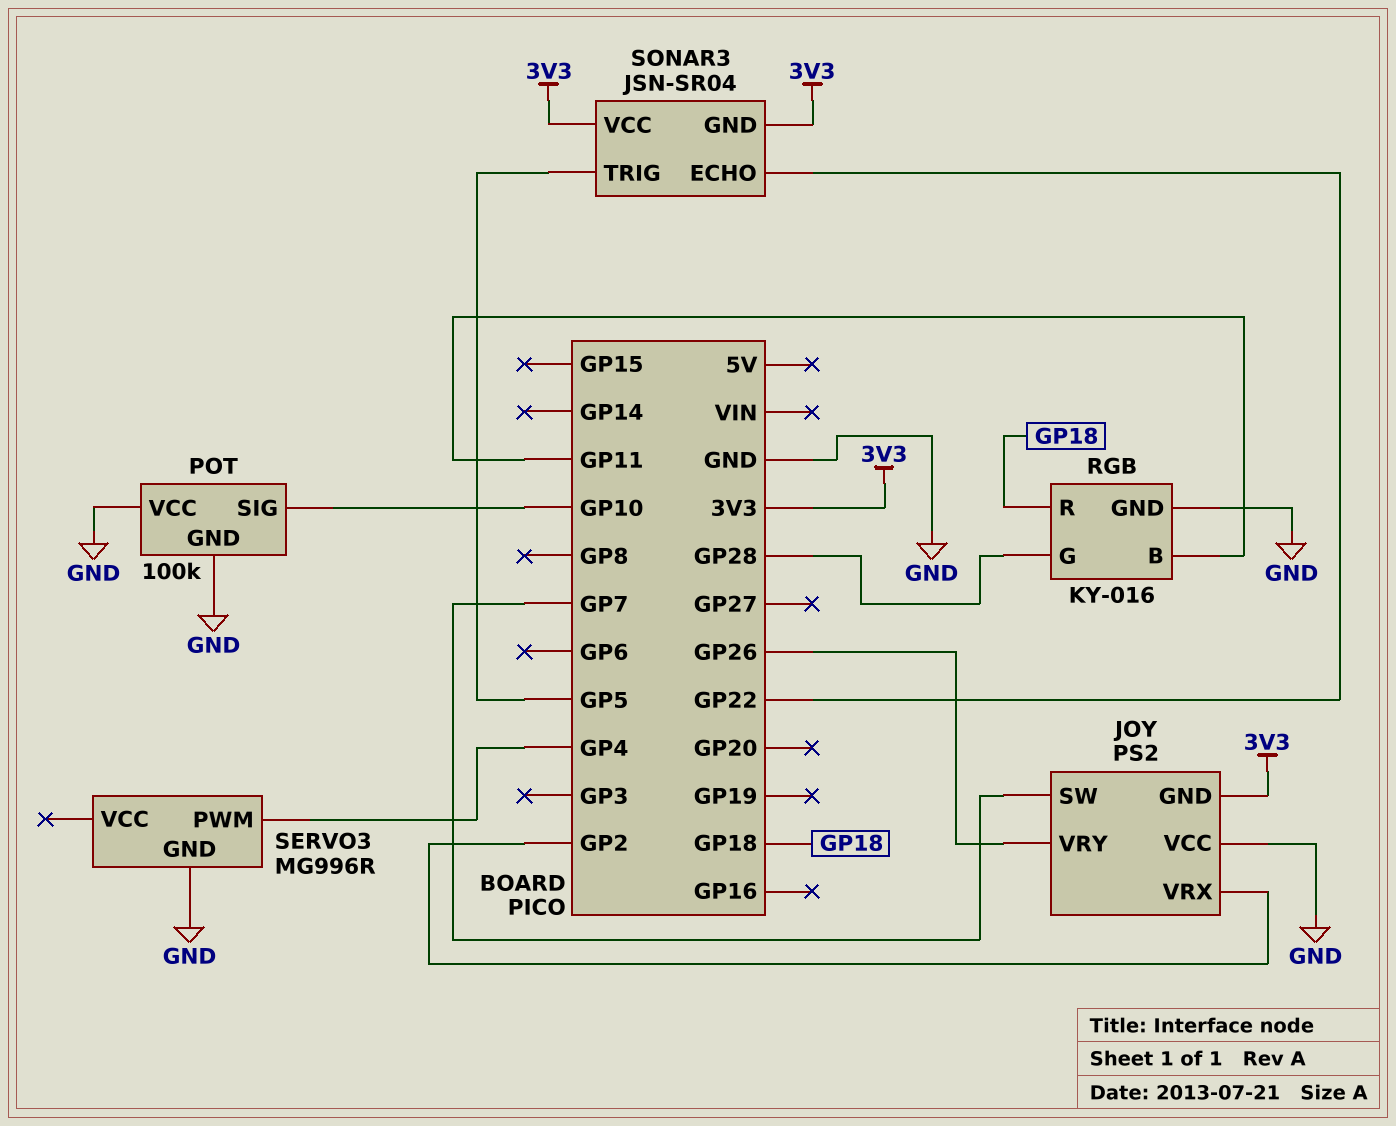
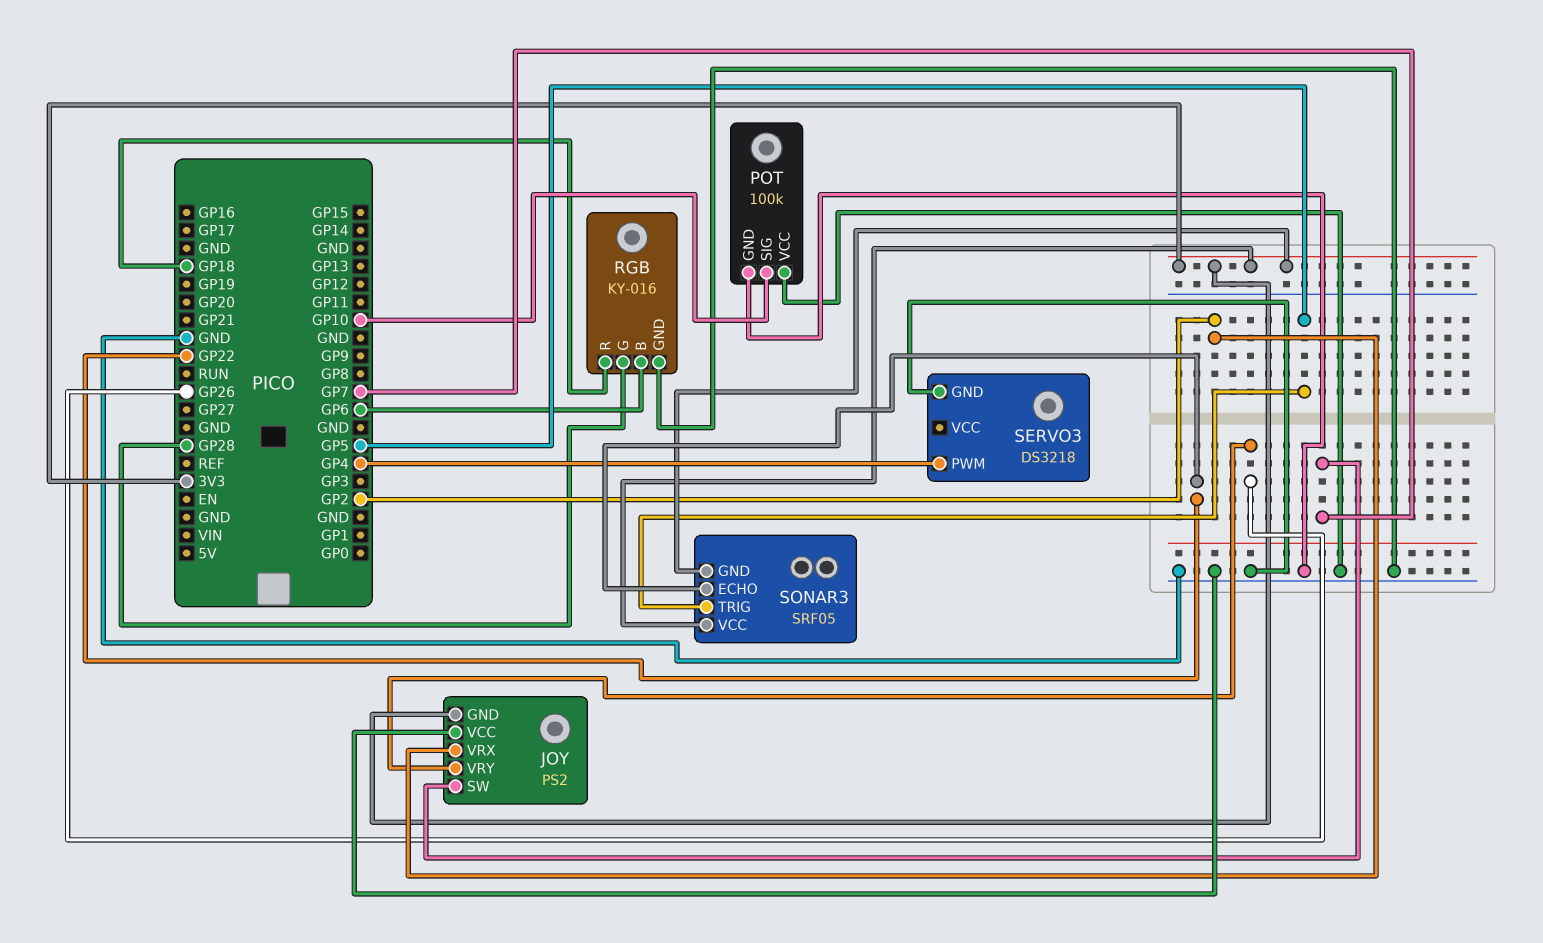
RGB pin B: GP11 -> GP6
SERVO3: MG996R -> DS3218
SONAR3: JSN-SR04 -> SRF05

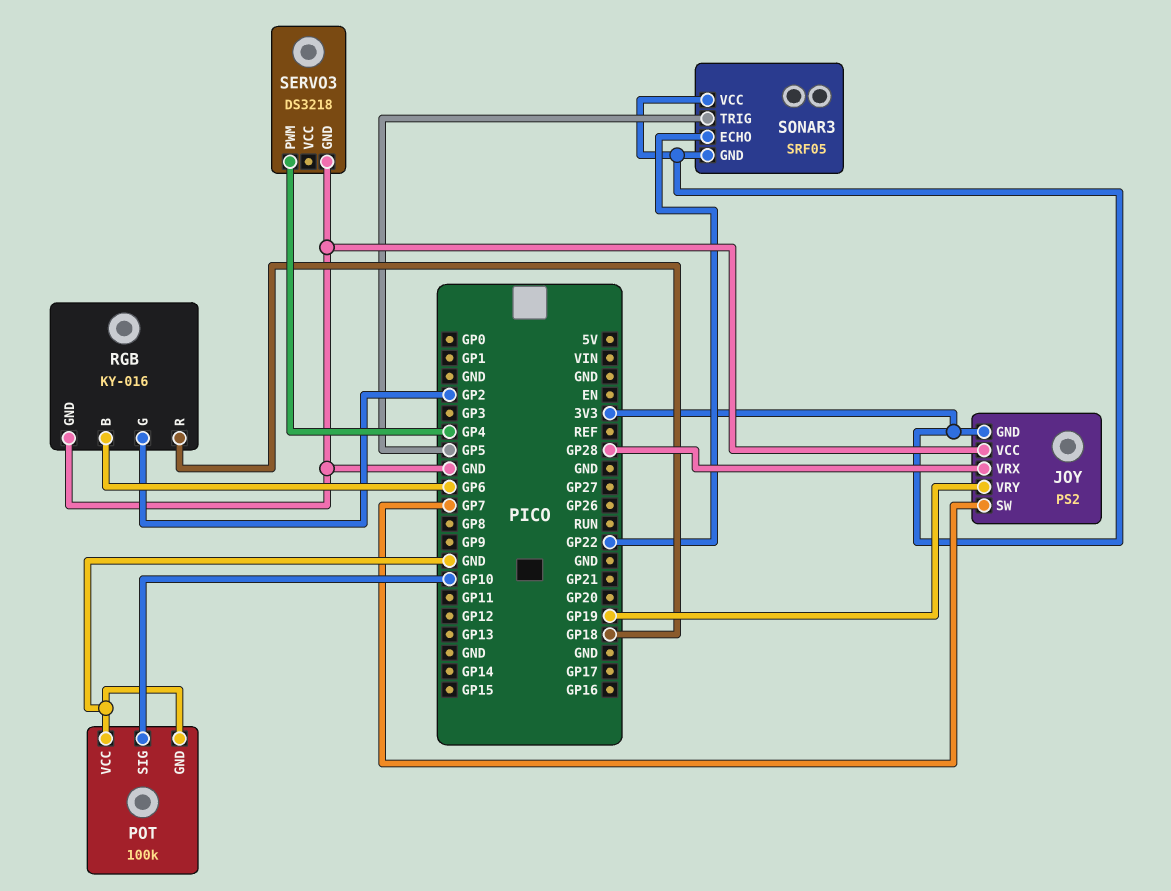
JOY pin VRX: GP2 -> GP28
JOY pin VRY: GP26 -> GP19
RGB pin G: GP28 -> GP2

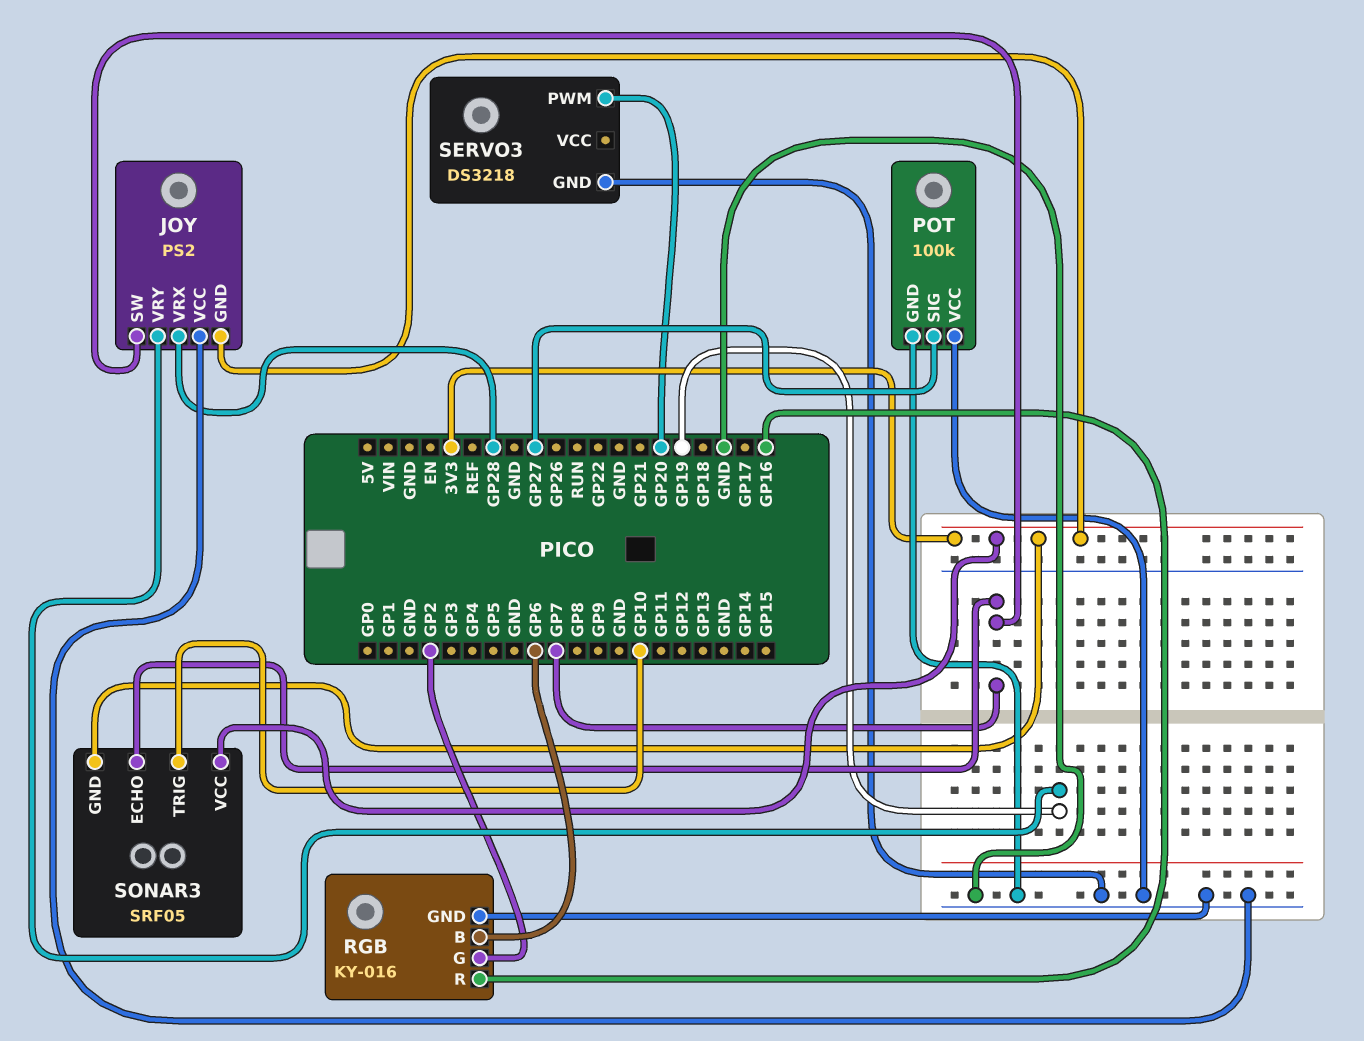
POT pin SIG: GP10 -> GP27
RGB pin R: GP18 -> GP16
SERVO3 pin PWM: GP4 -> GP20
SONAR3 pin ECHO: GP22 -> GP7
SONAR3 pin TRIG: GP5 -> GP10

